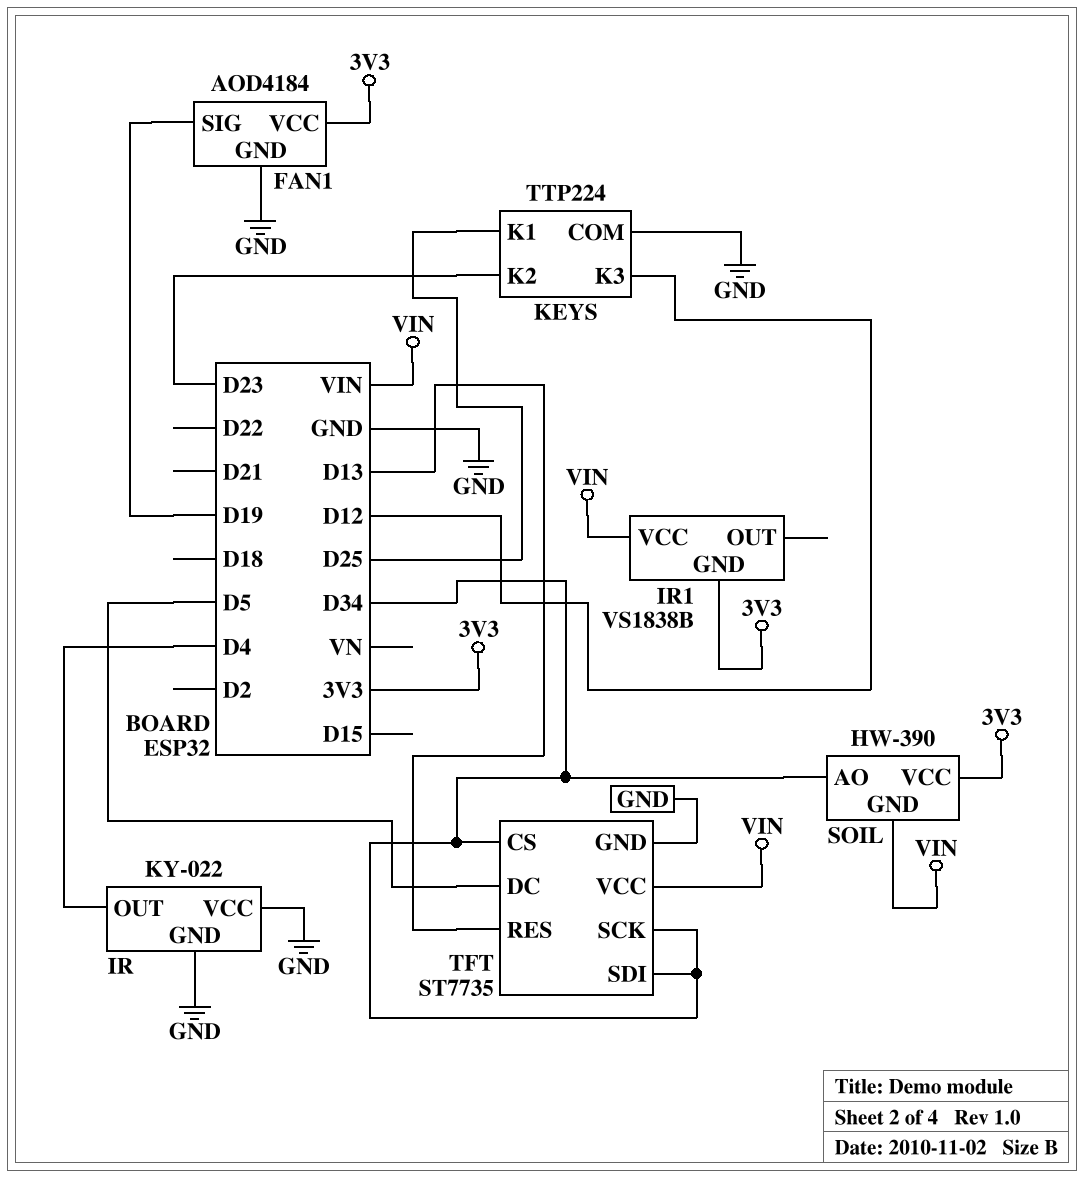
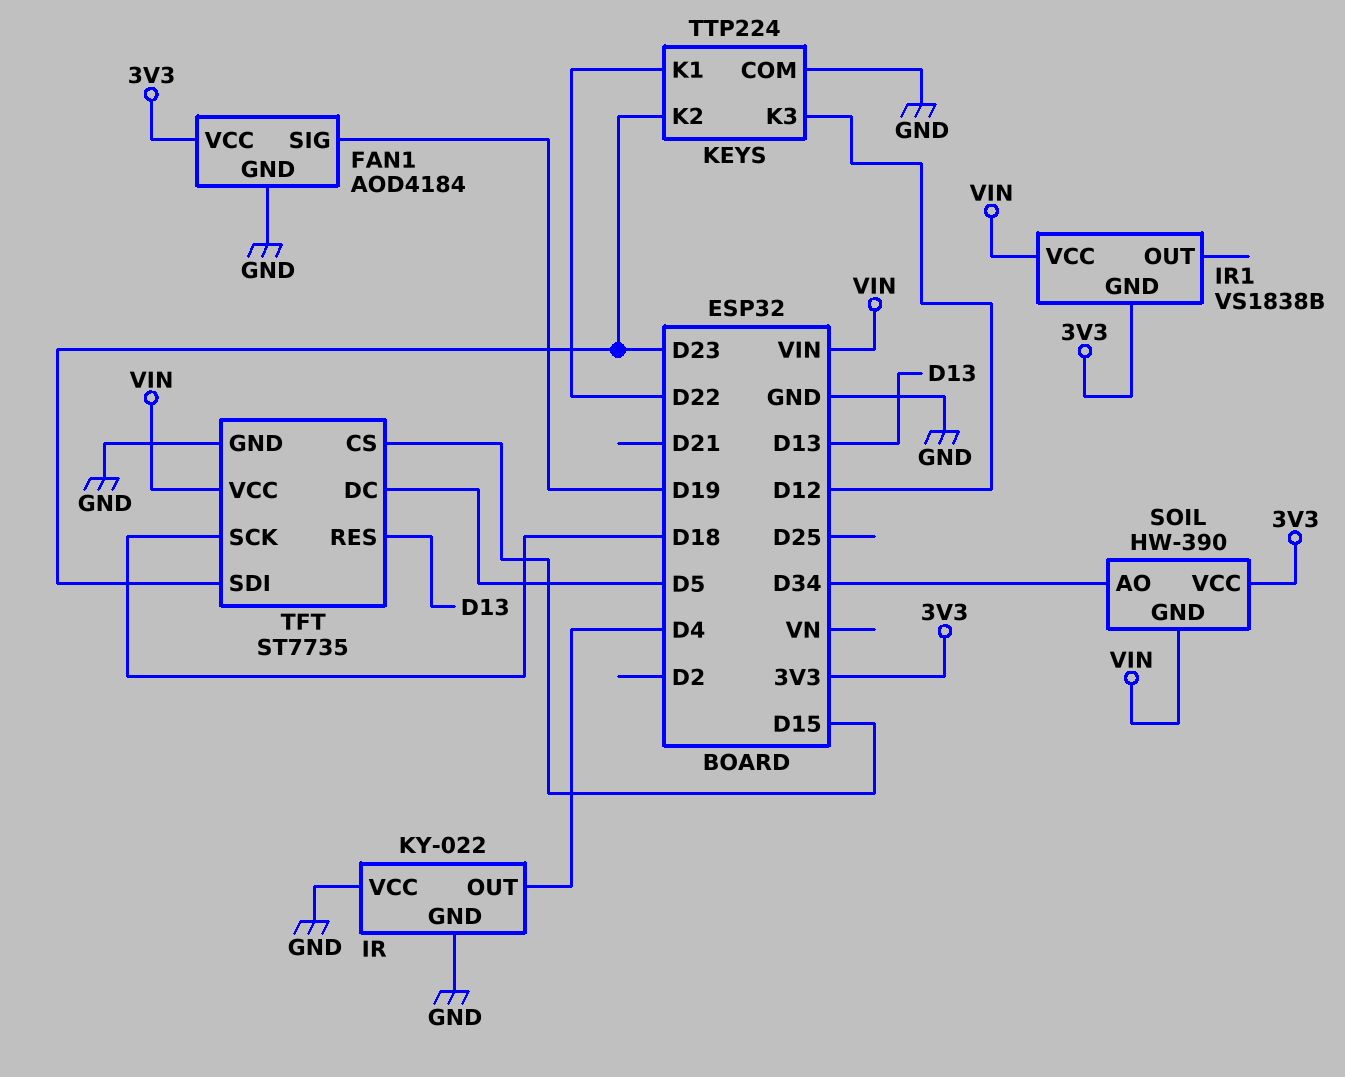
KEYS pin K1: D25 -> D22
TFT pin CS: D34 -> D15
TFT pin SCK: D34 -> D18
TFT pin SDI: D34 -> D23

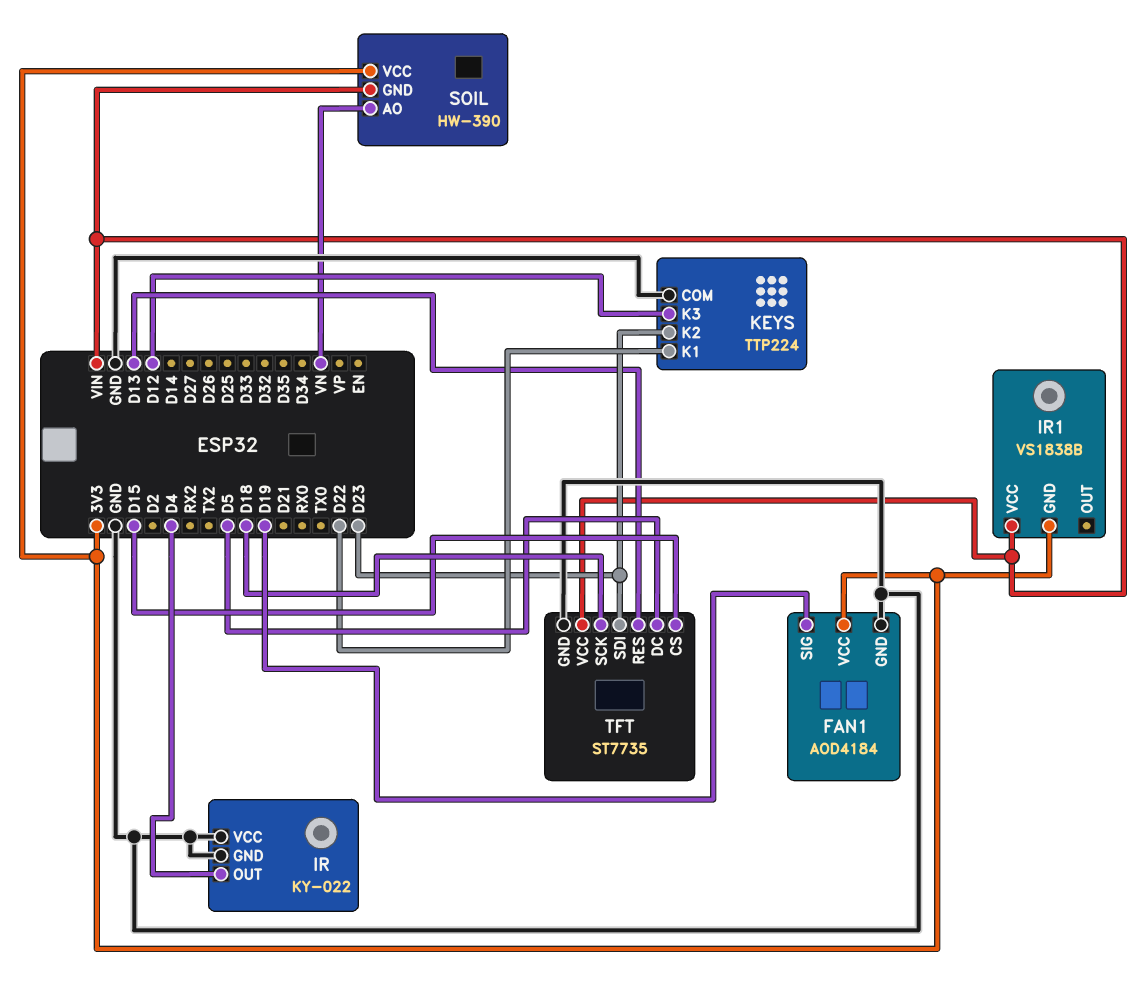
SOIL pin AO: D34 -> VN

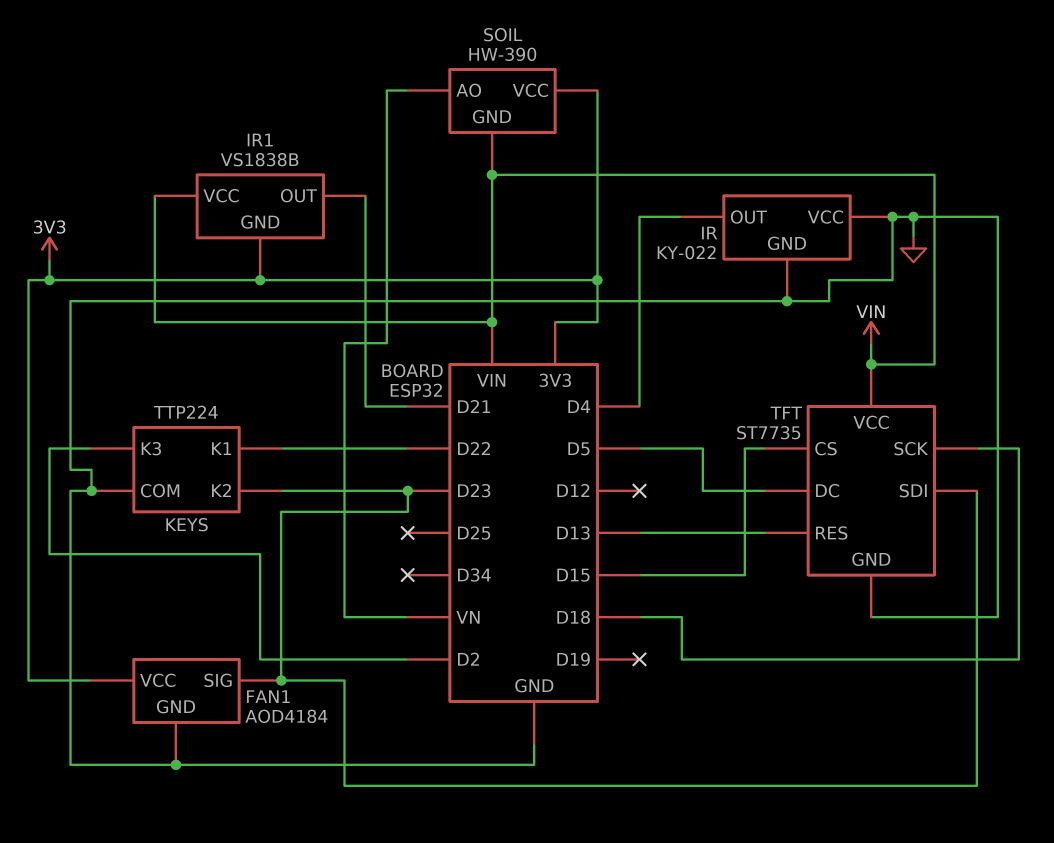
FAN1 pin SIG: D19 -> D23
IR1 pin OUT: none -> D21
KEYS pin K3: D12 -> D2

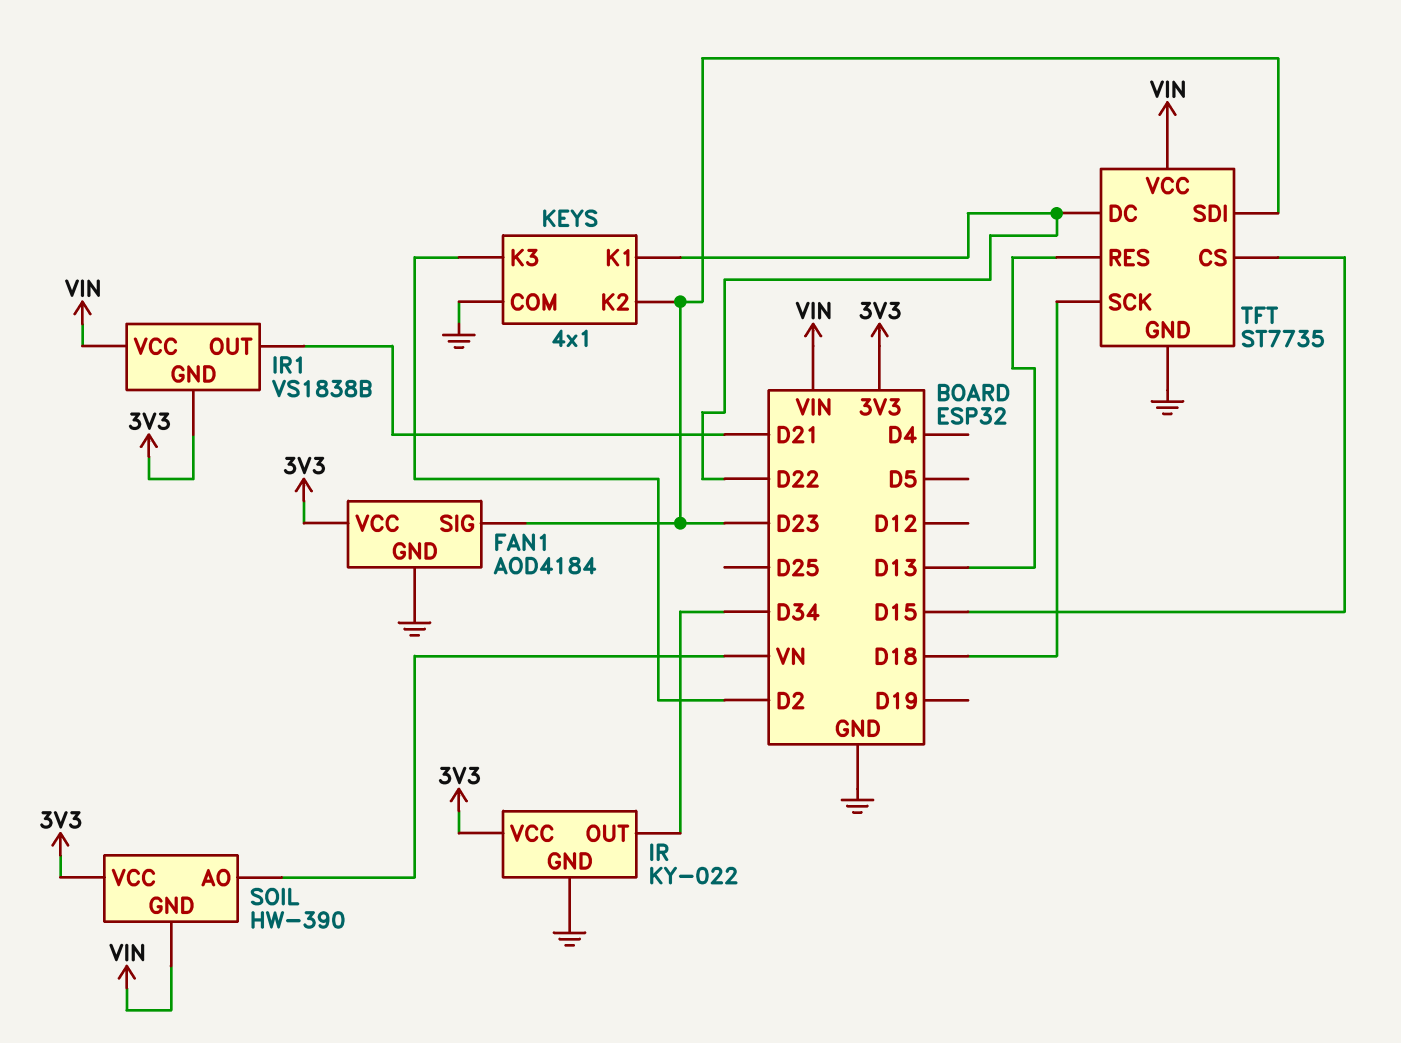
IR pin OUT: D4 -> D34
IR pin VCC: GND -> 3V3
KEYS: TTP224 -> 4x1
TFT pin DC: D5 -> D22

